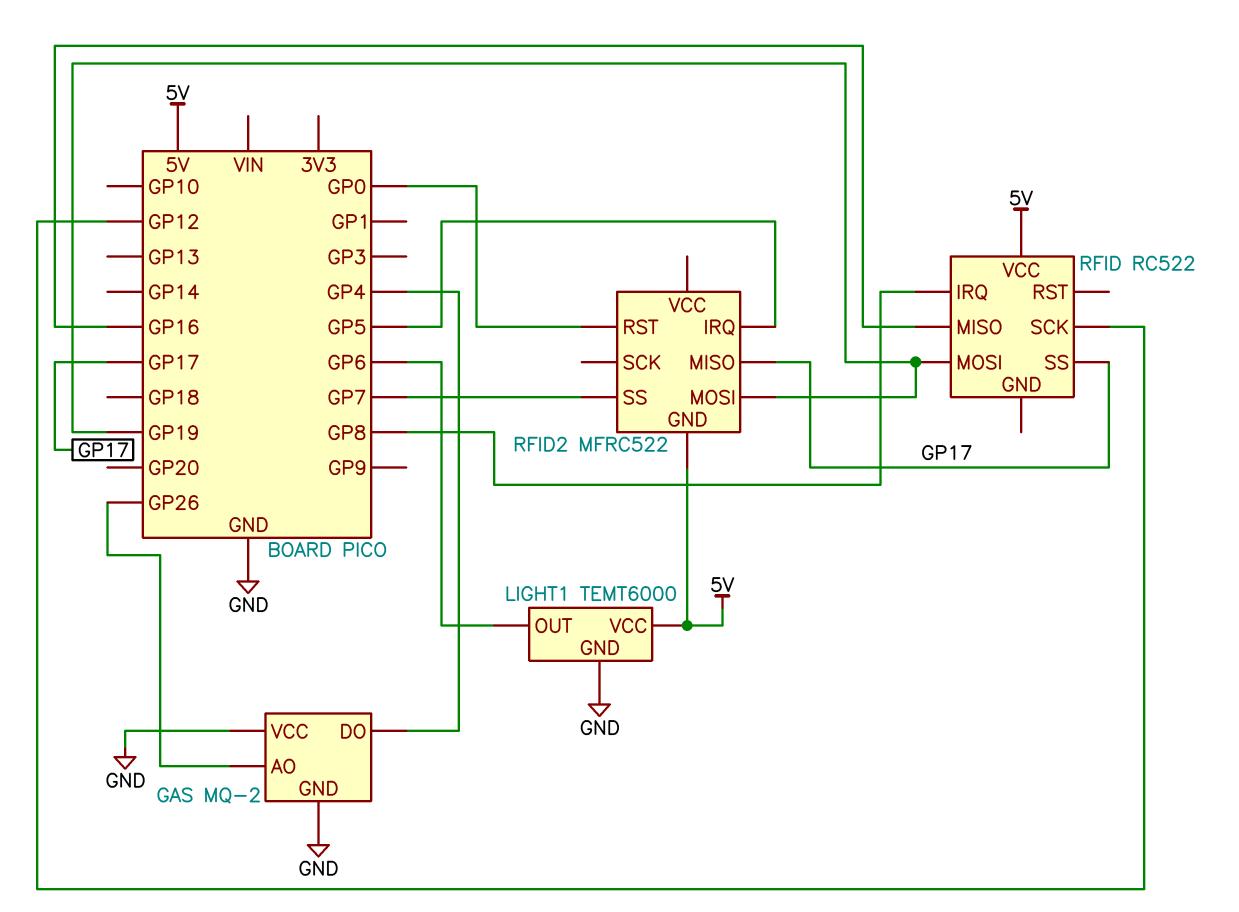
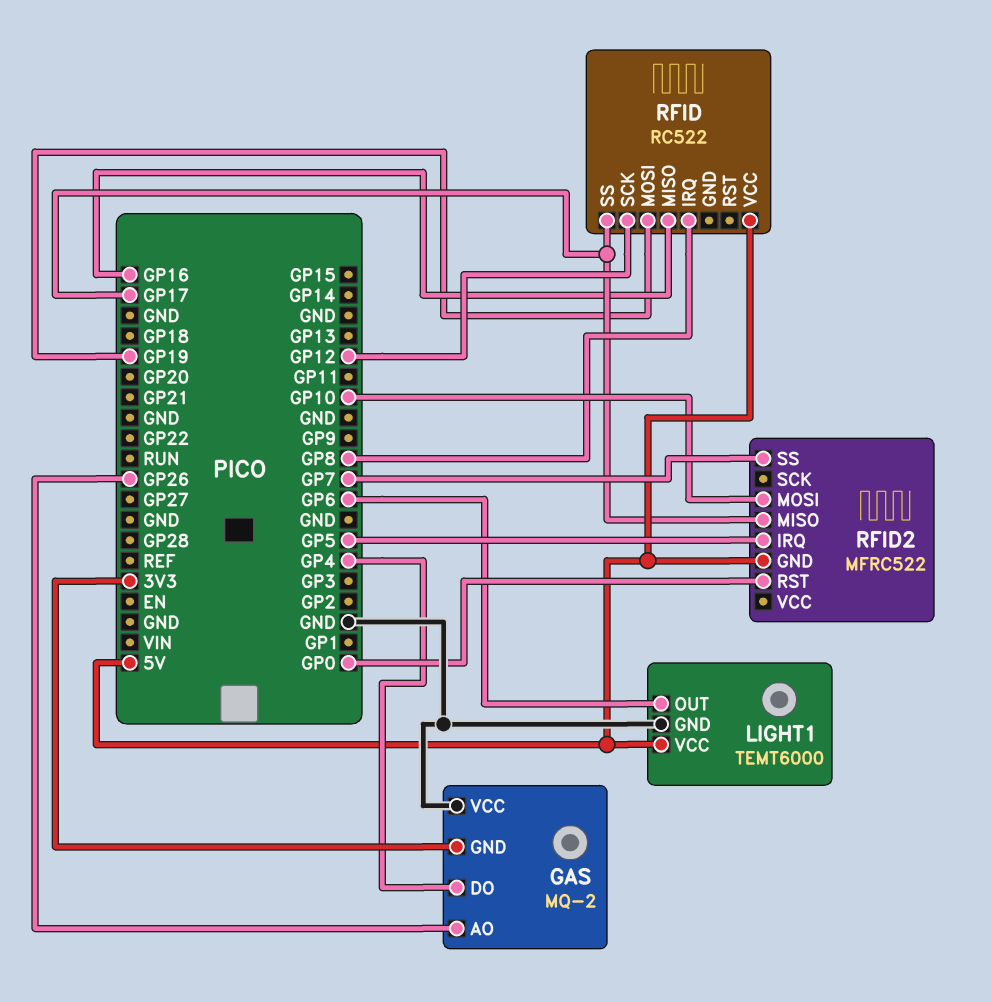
GAS pin GND: GND -> 3V3
RFID2 pin MOSI: GP19 -> GP10

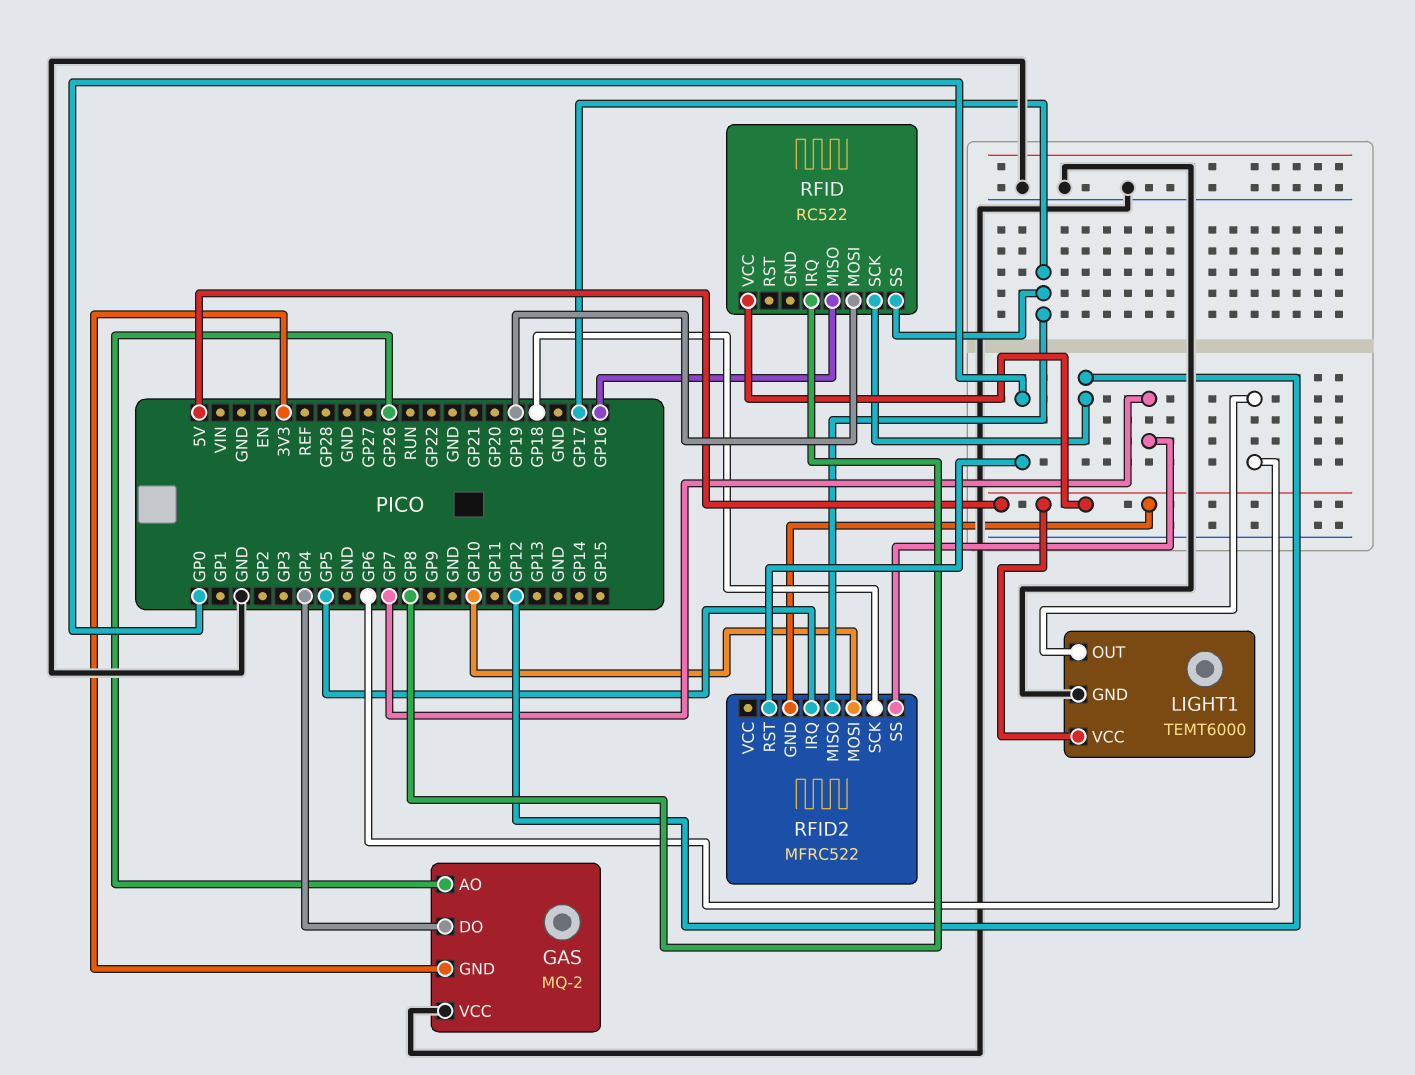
RFID2 pin SCK: none -> GP18

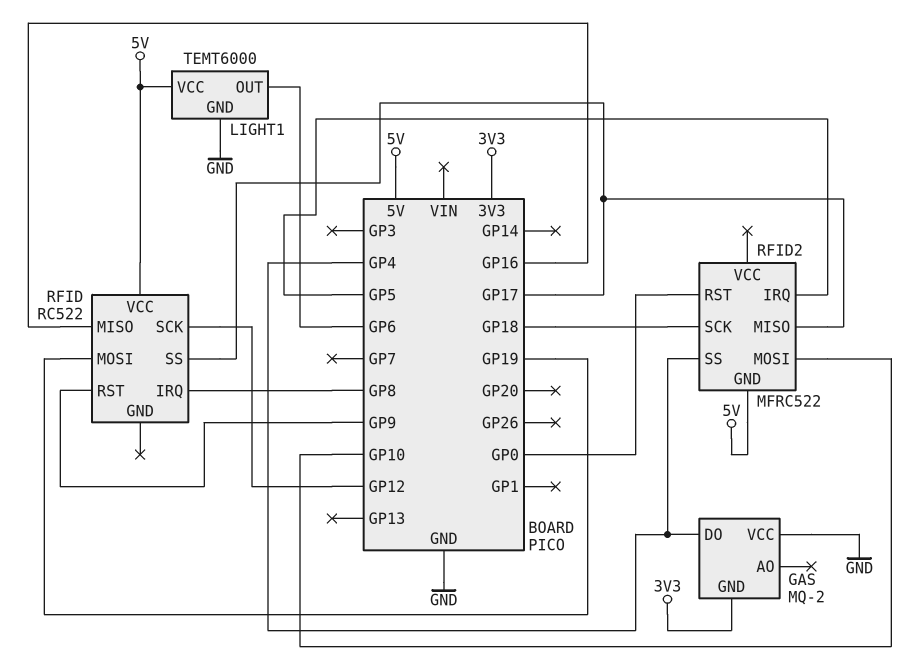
GAS pin AO: GP26 -> none
RFID pin RST: none -> GP9
RFID2 pin SS: GP7 -> GP4

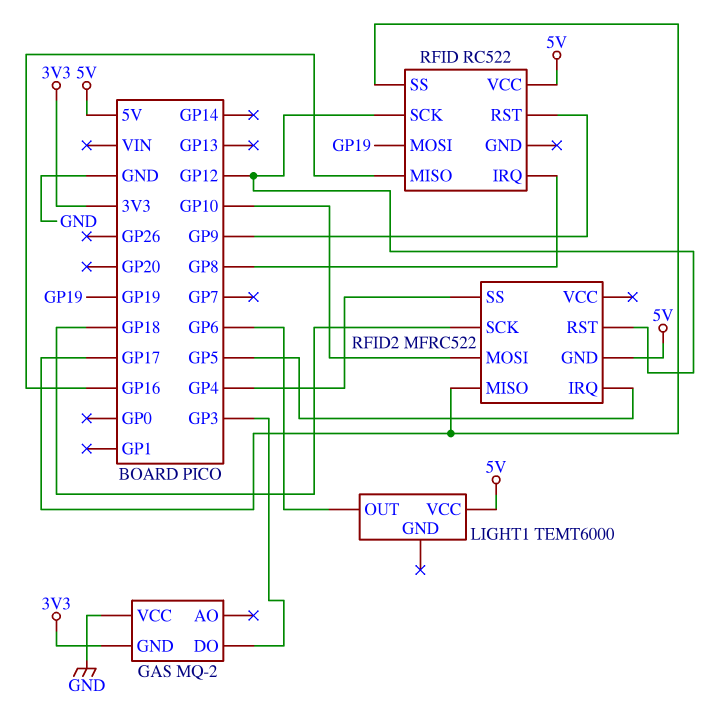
GAS pin DO: GP4 -> GP3
LIGHT1 pin GND: GND -> none
RFID2 pin RST: GP0 -> GP12

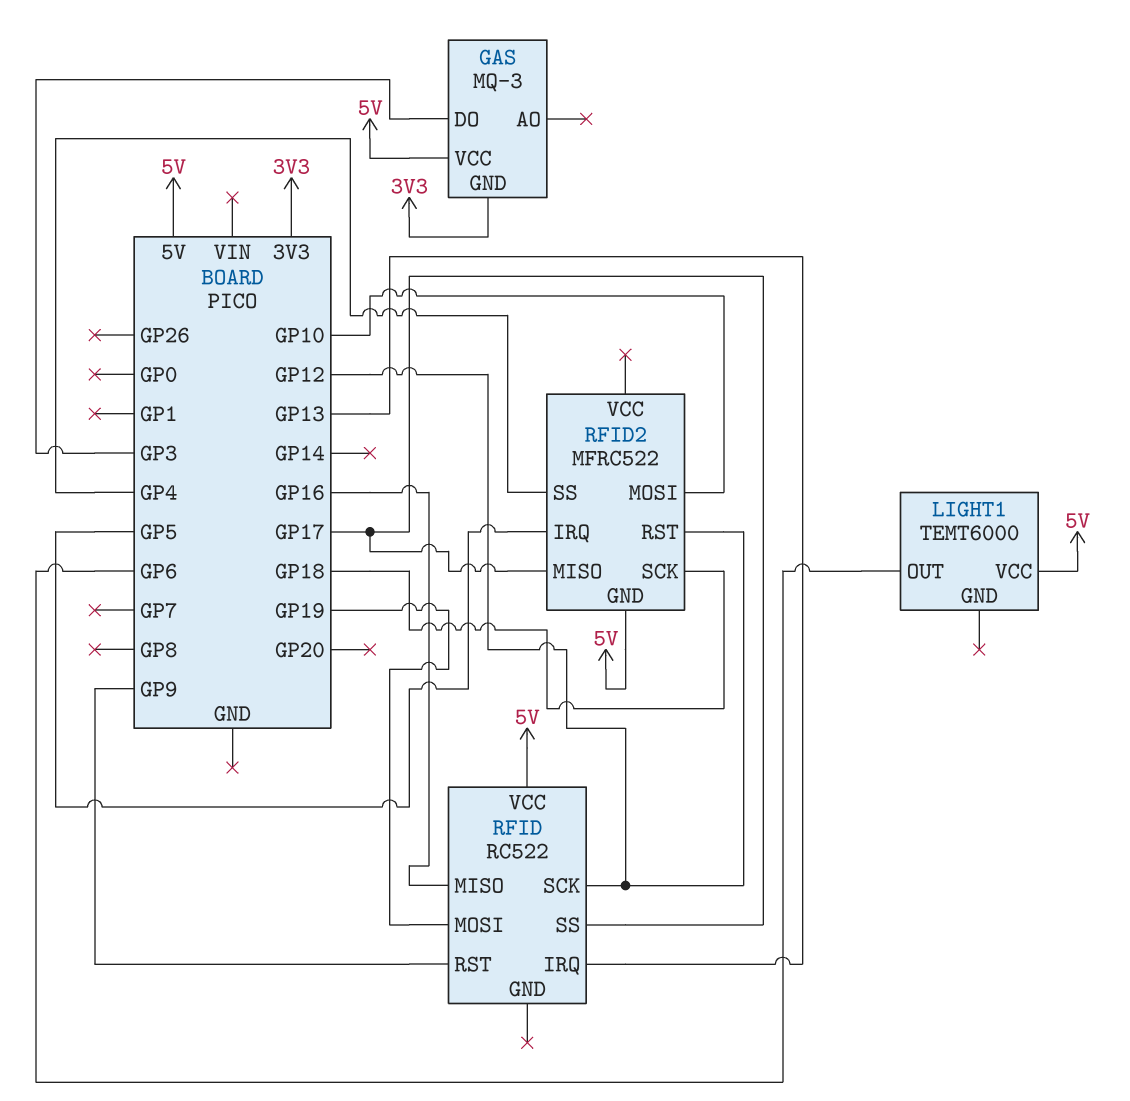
GAS: MQ-2 -> MQ-3
GAS pin VCC: GND -> 5V
RFID pin IRQ: GP8 -> GP13

